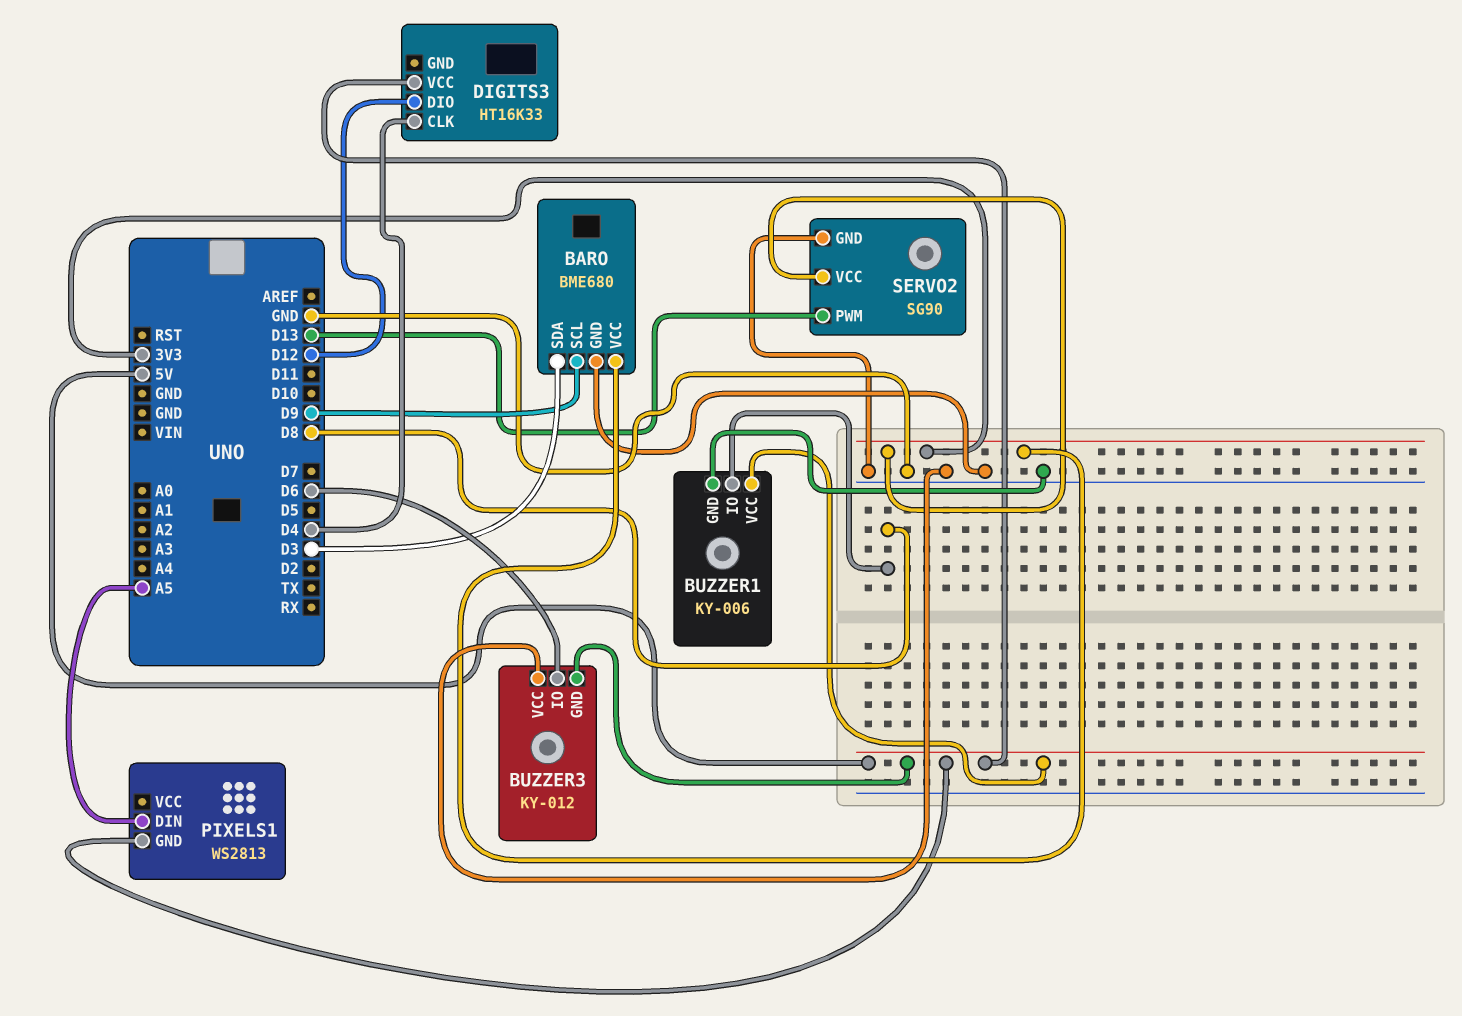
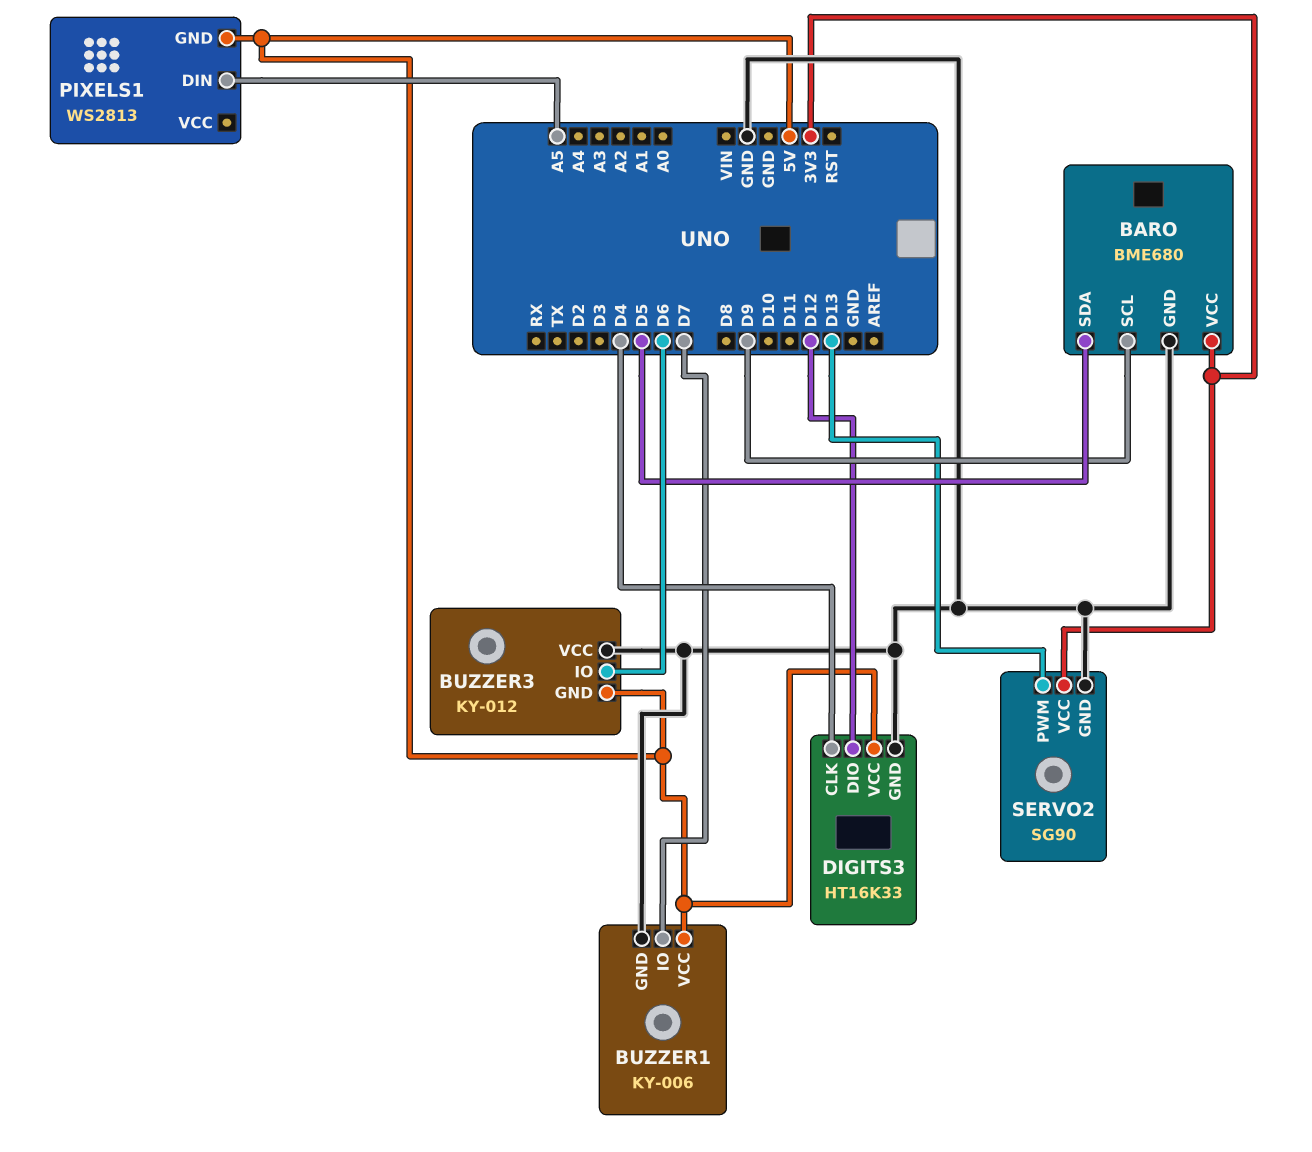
BARO pin SDA: D3 -> D5
BUZZER1 pin IO: D8 -> D7
DIGITS3 pin GND: none -> GND

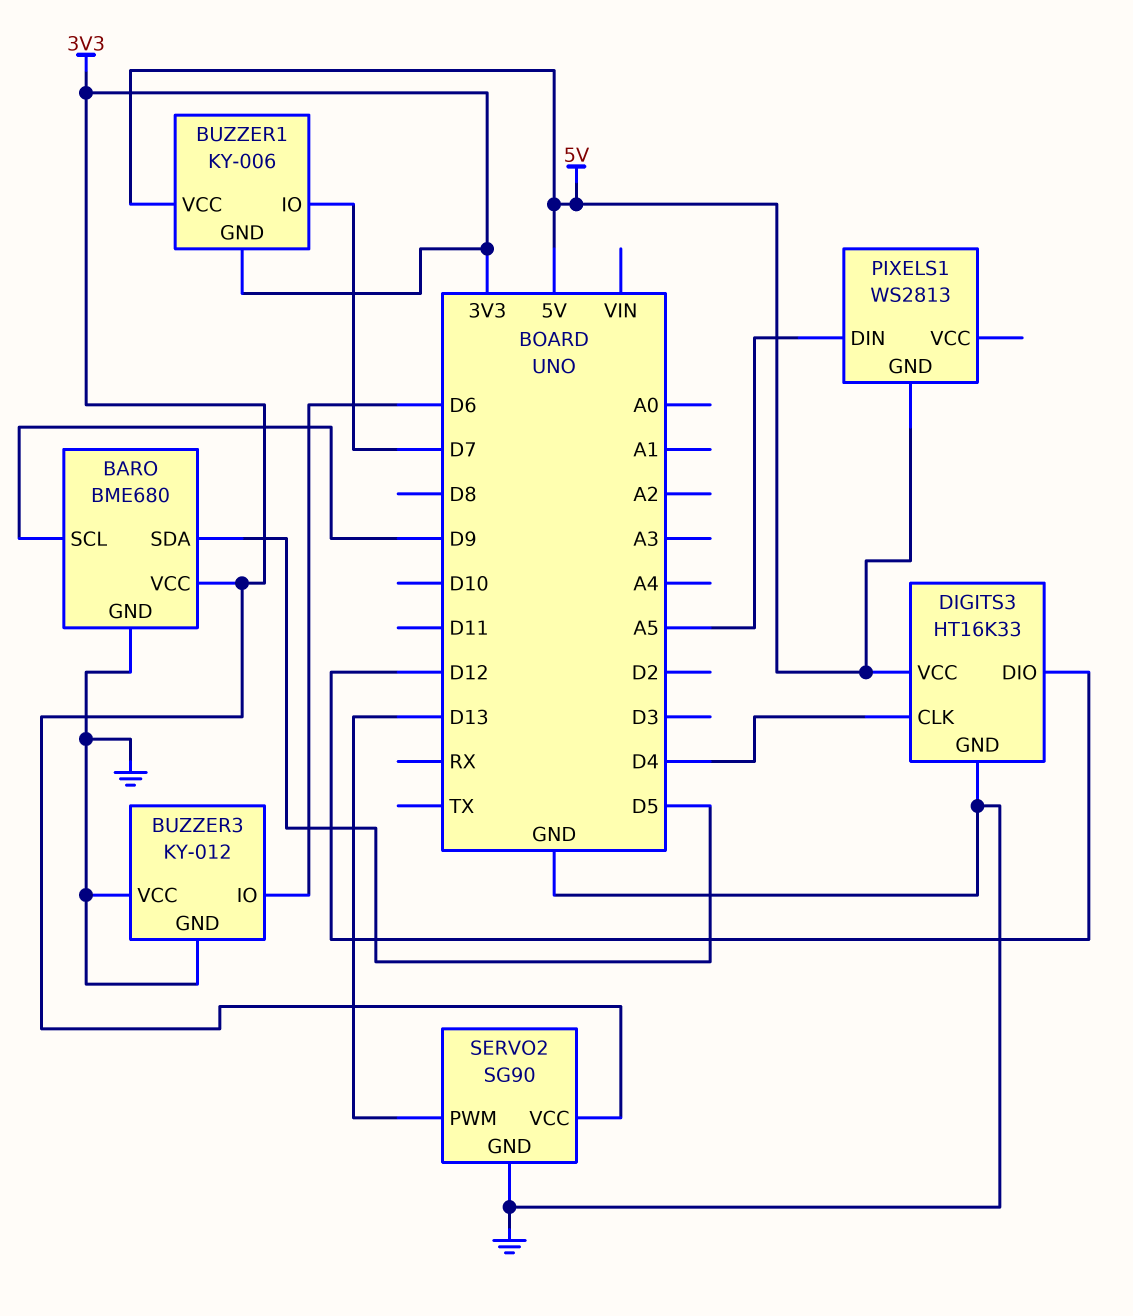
BUZZER1 pin GND: GND -> 3V3
BUZZER3 pin GND: 5V -> GND

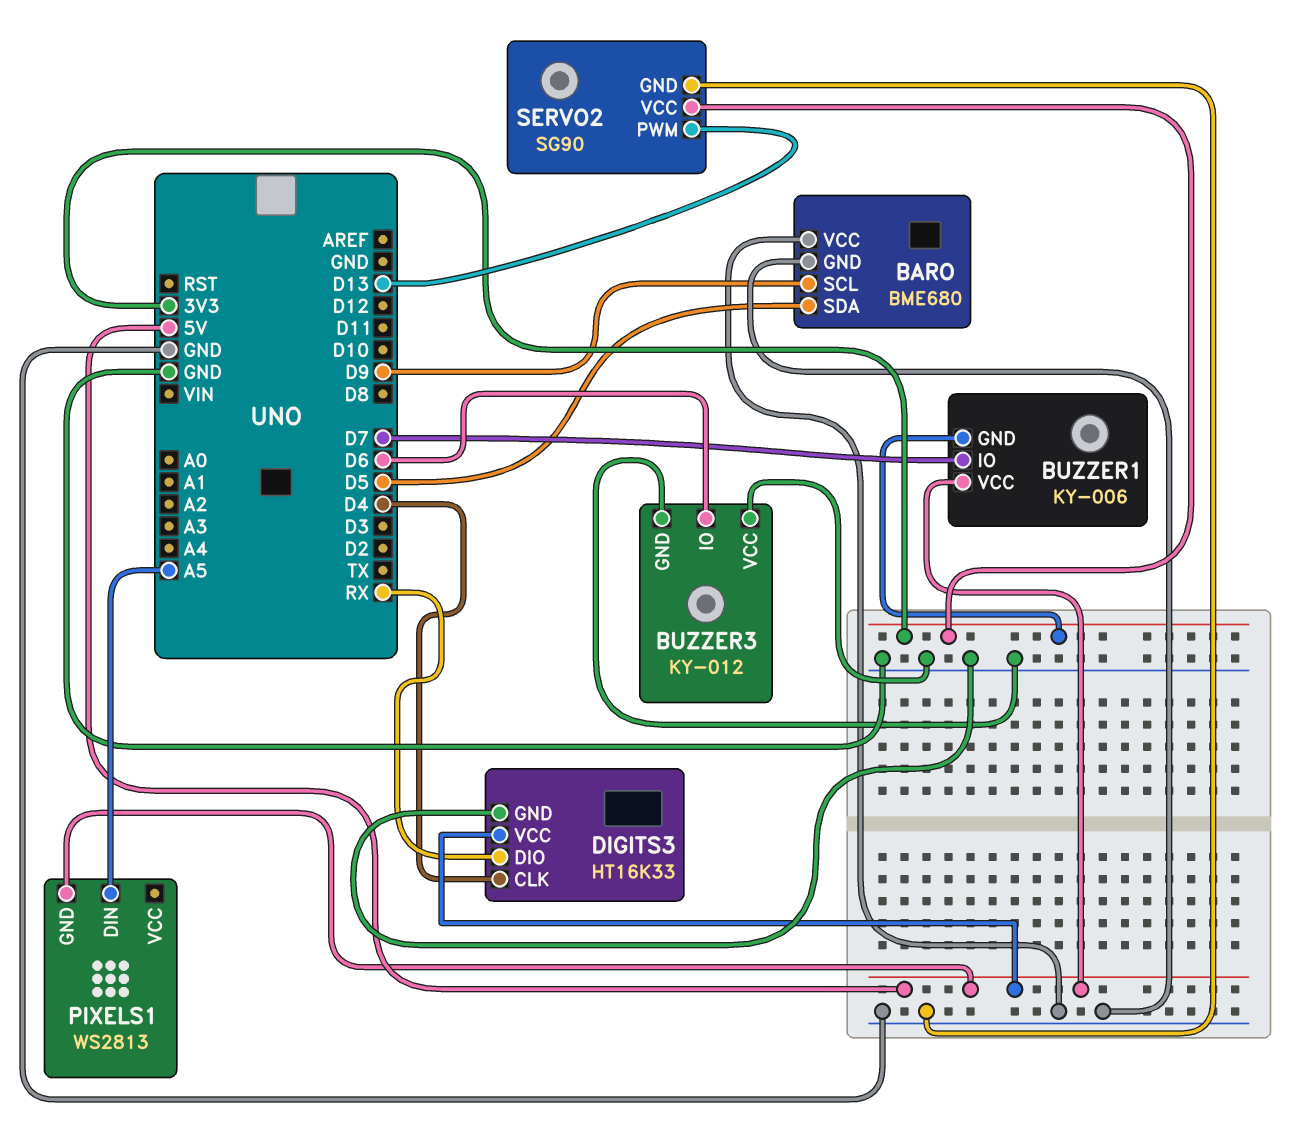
BARO pin VCC: 3V3 -> GND
DIGITS3 pin DIO: D12 -> RX

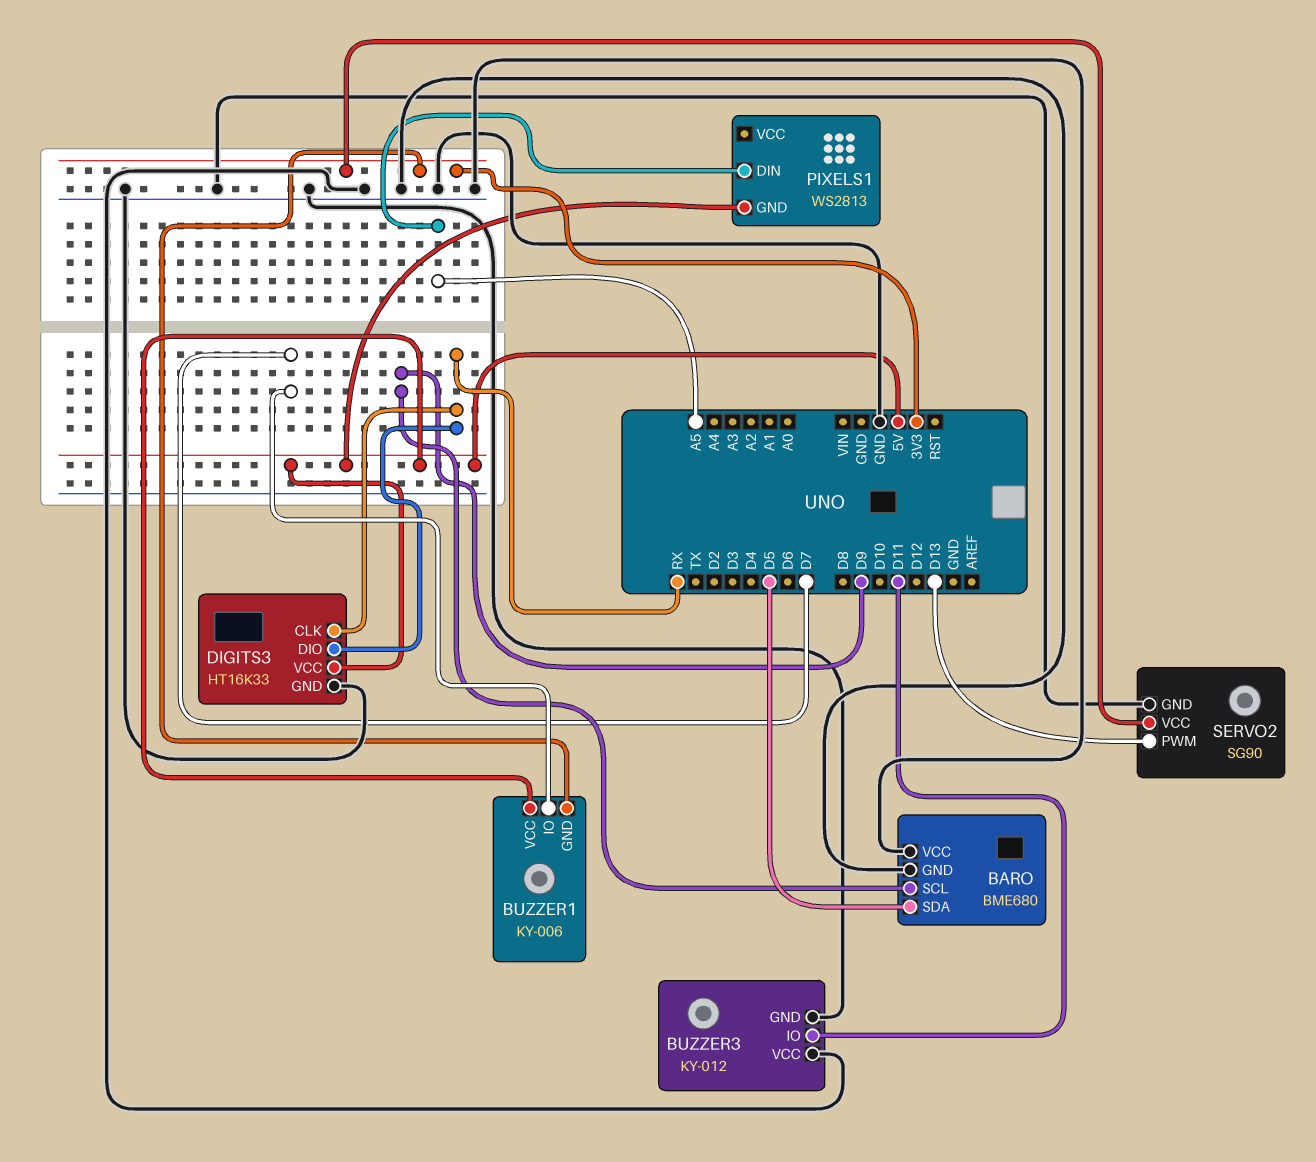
BUZZER3 pin IO: D6 -> D11
DIGITS3 pin CLK: D4 -> RX

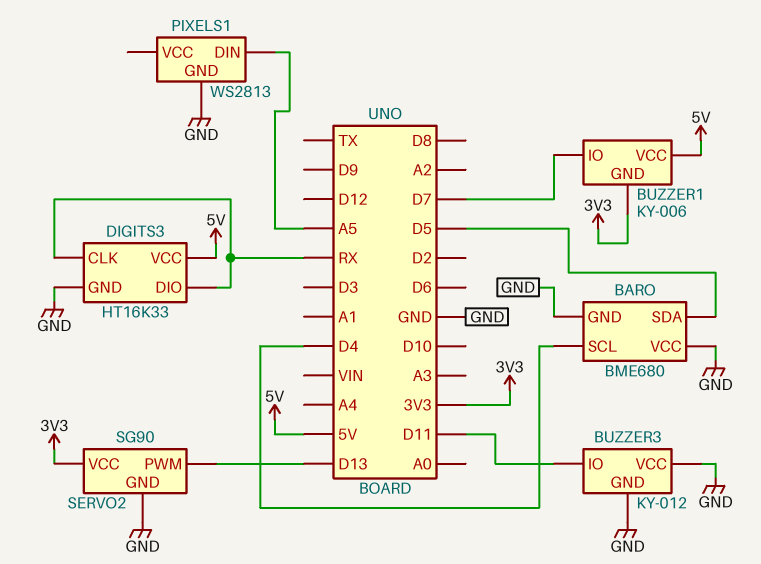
BARO pin SCL: D9 -> D4
PIXELS1 pin GND: 5V -> GND

